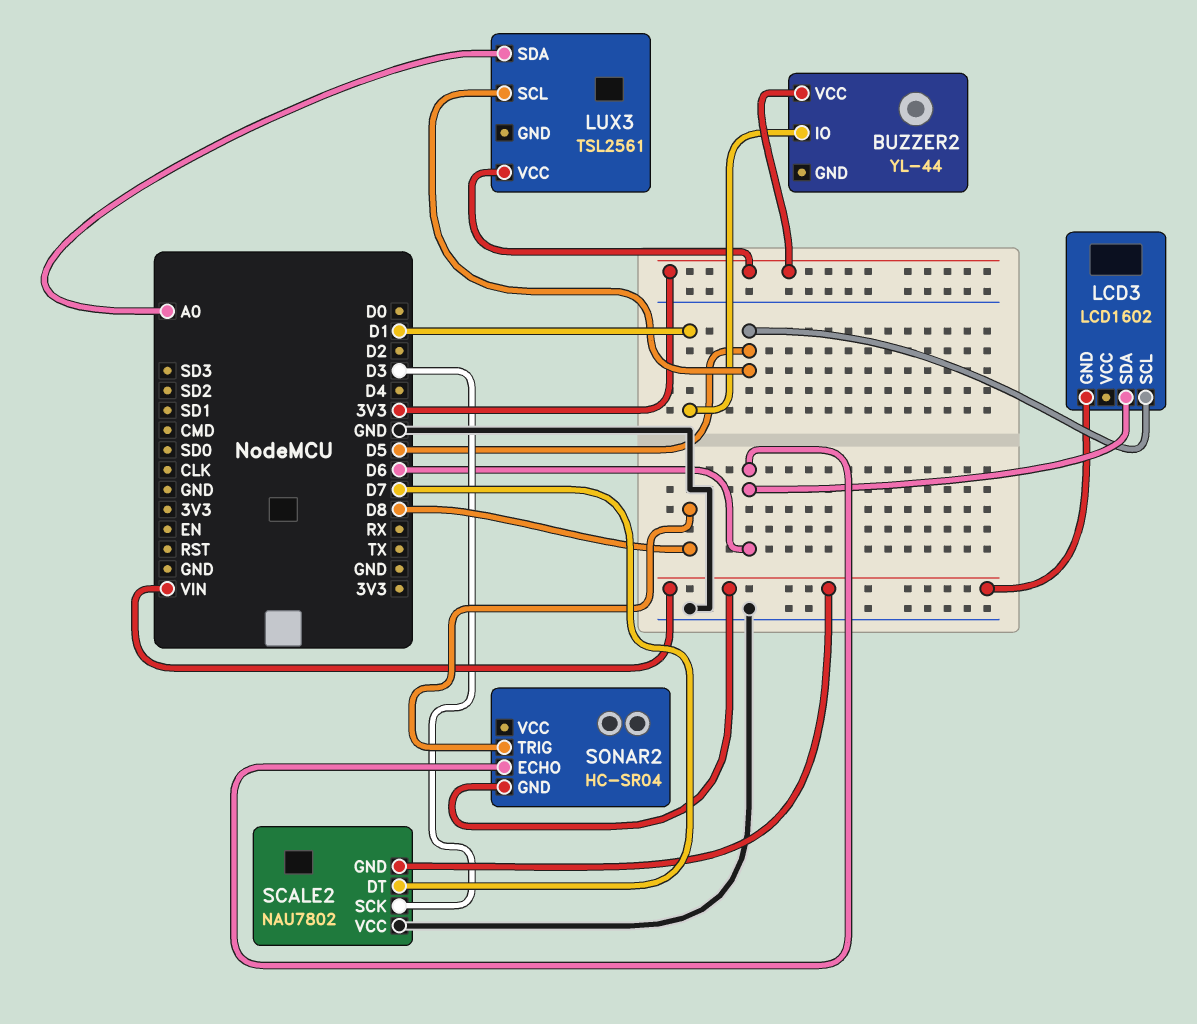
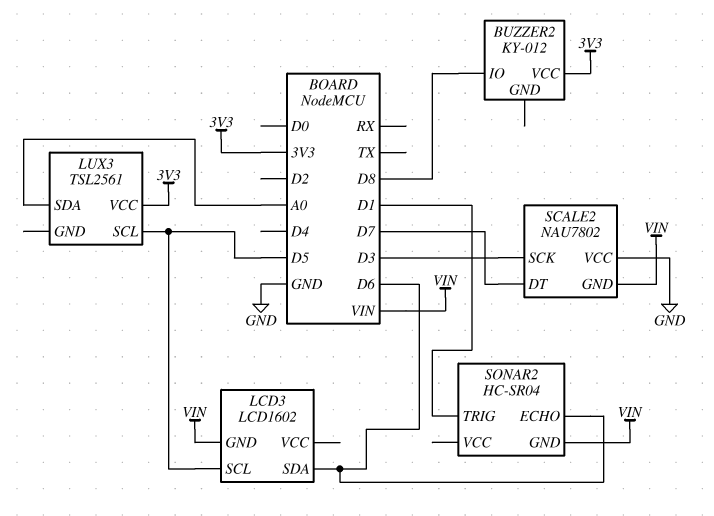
BUZZER2: YL-44 -> KY-012
BUZZER2 pin IO: D1 -> D8
SONAR2 pin TRIG: D8 -> D1

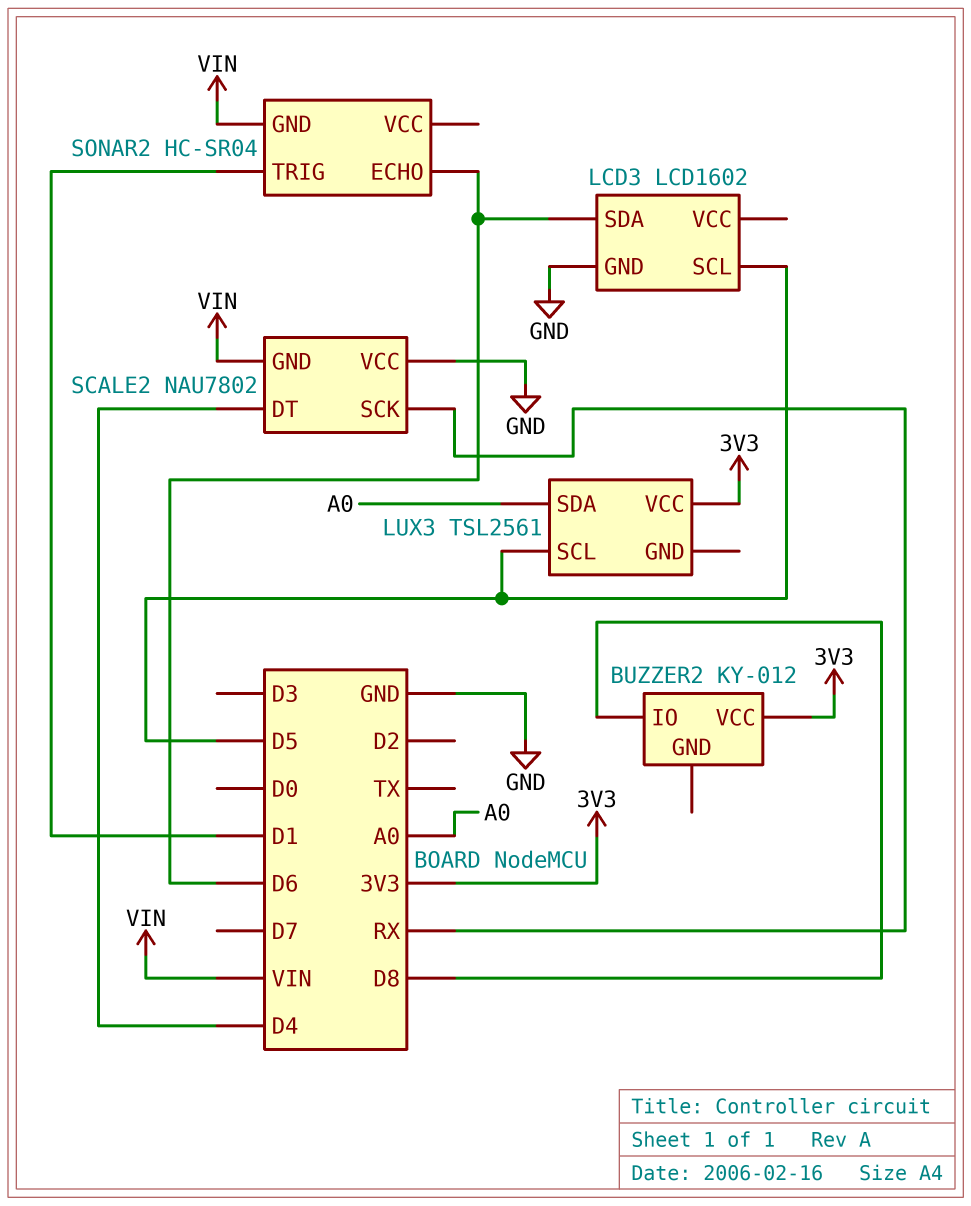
LCD3 pin GND: VIN -> GND
SCALE2 pin DT: D7 -> D4
SCALE2 pin SCK: D3 -> RX

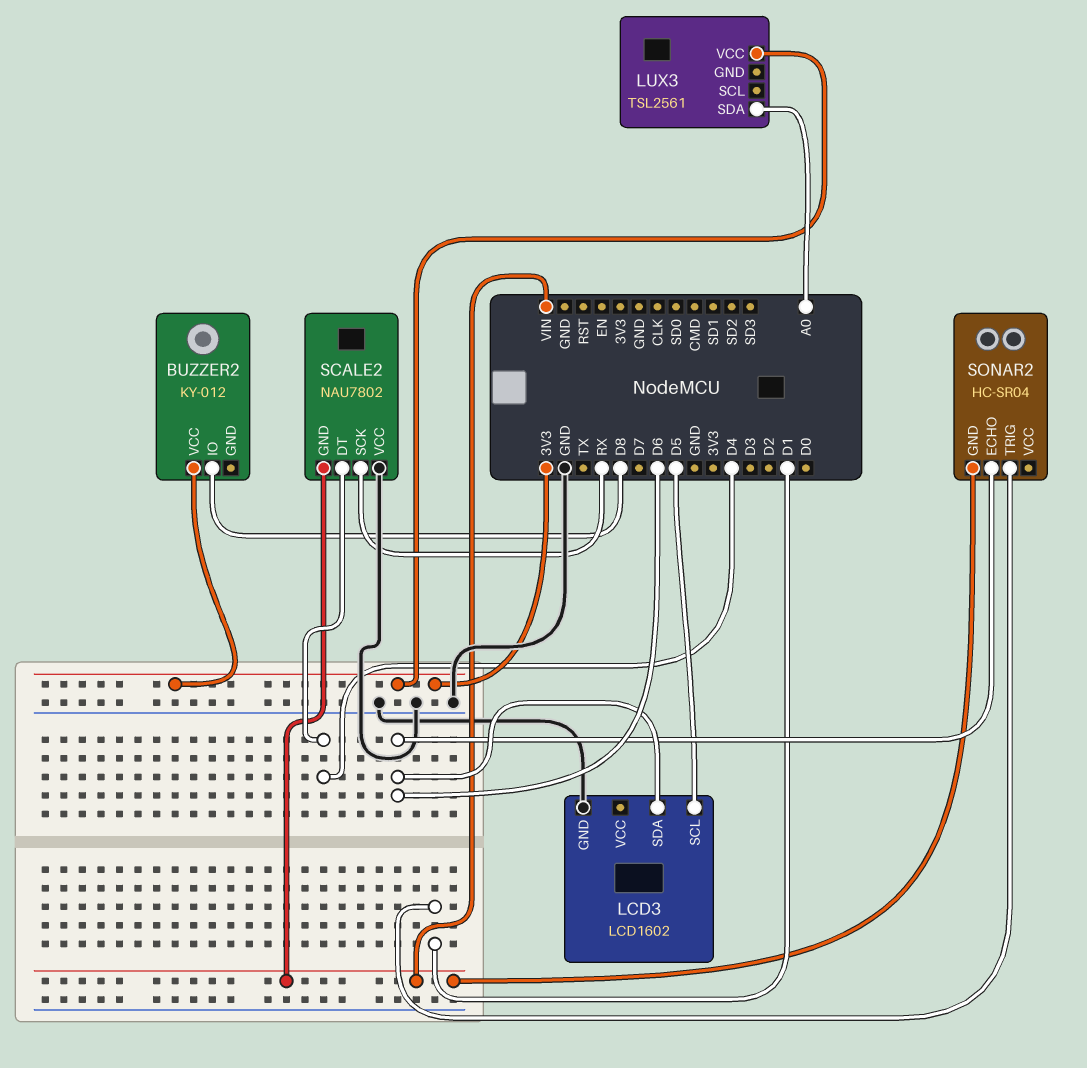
LUX3 pin SCL: D5 -> none

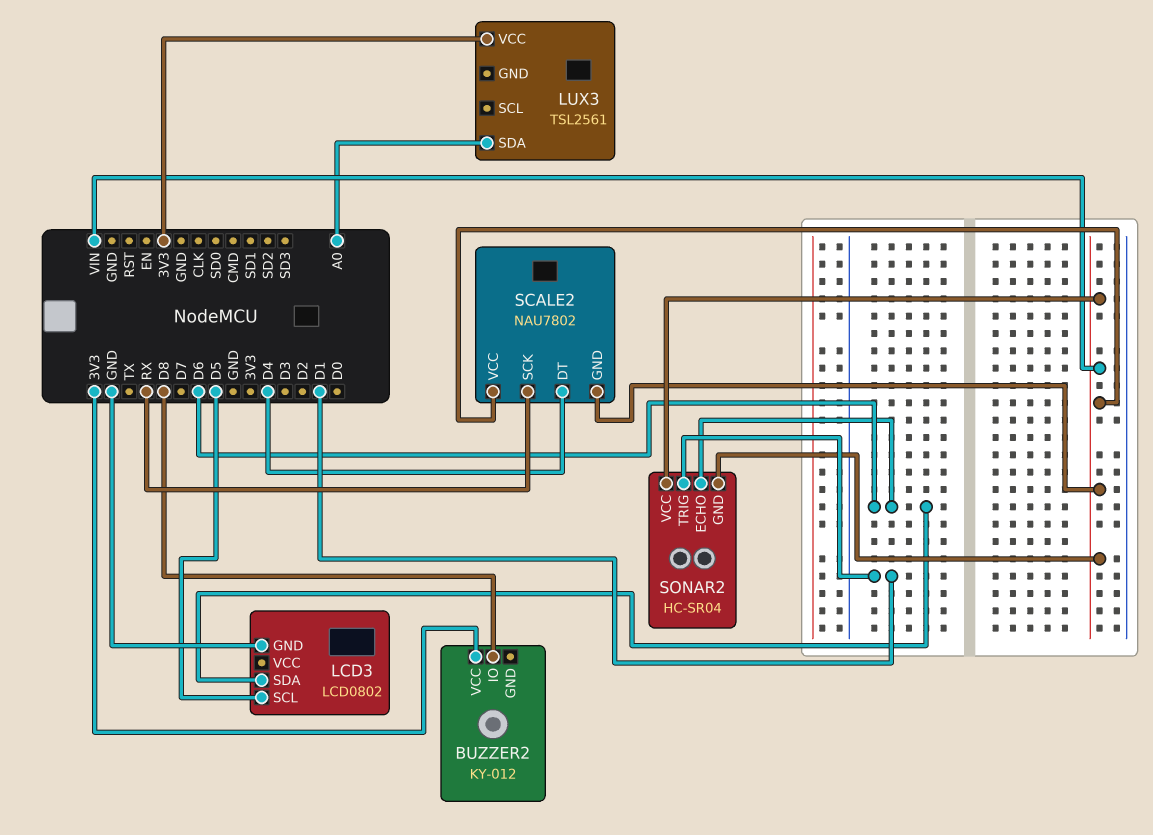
LCD3: LCD1602 -> LCD0802
SCALE2 pin VCC: GND -> VIN
SONAR2 pin VCC: none -> VIN

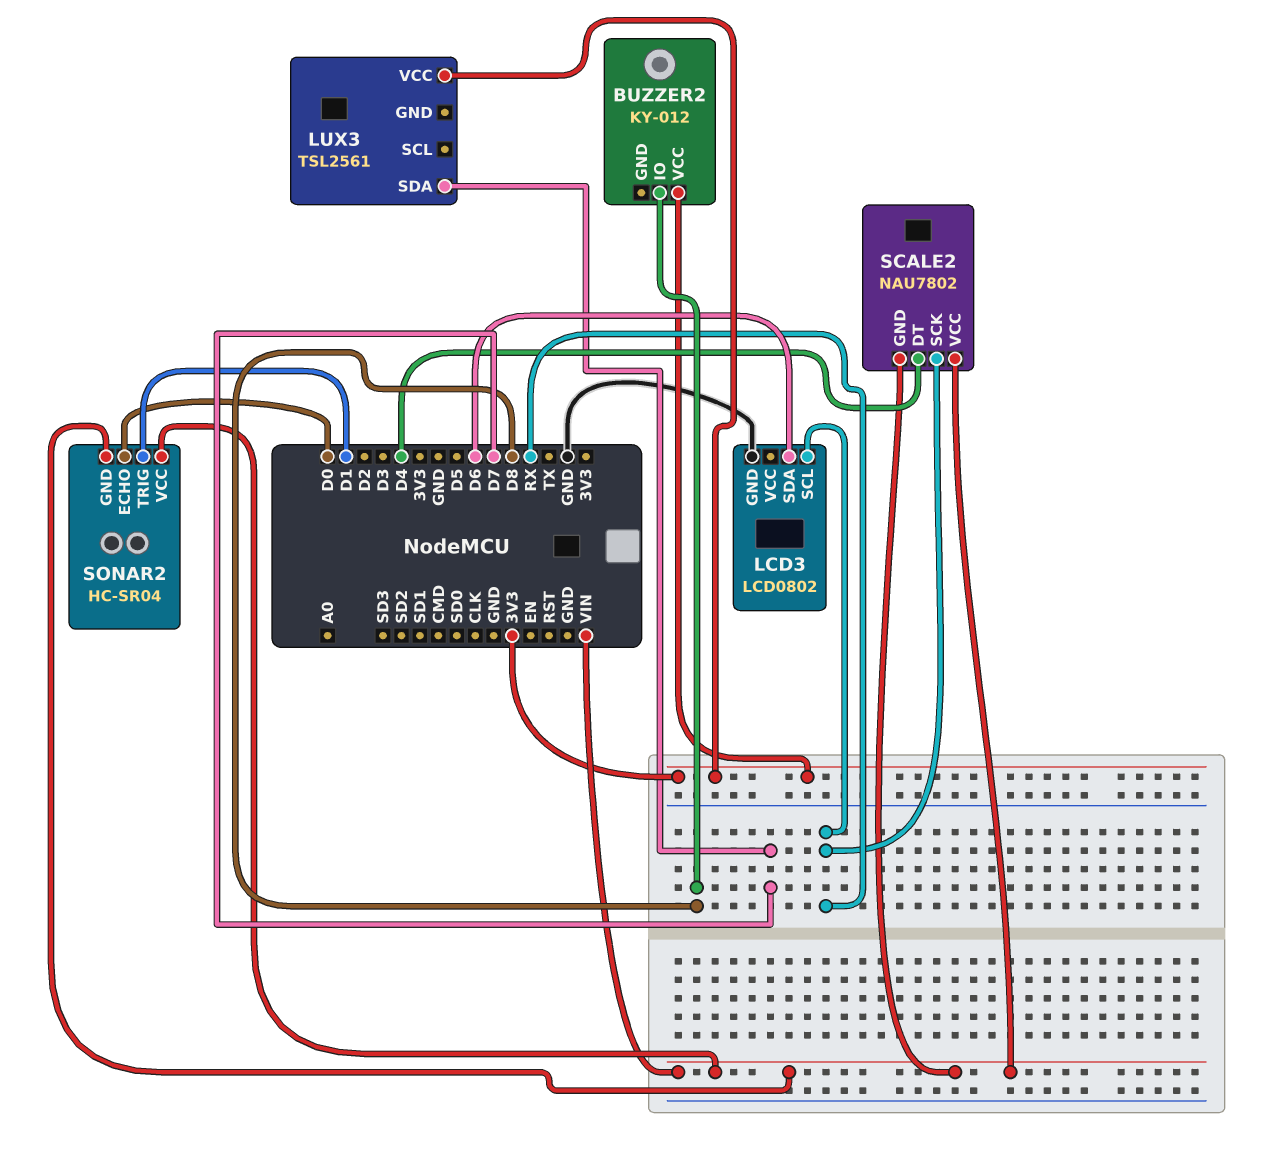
LCD3 pin SCL: D5 -> RX
LUX3 pin SDA: A0 -> D7
SONAR2 pin ECHO: D6 -> D0

